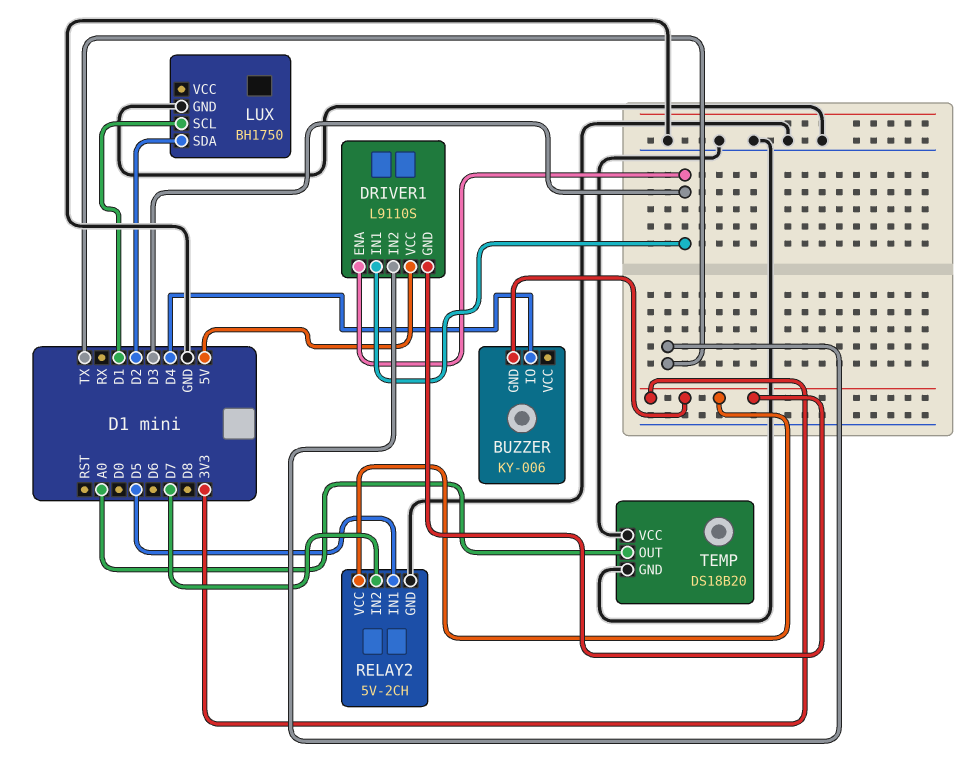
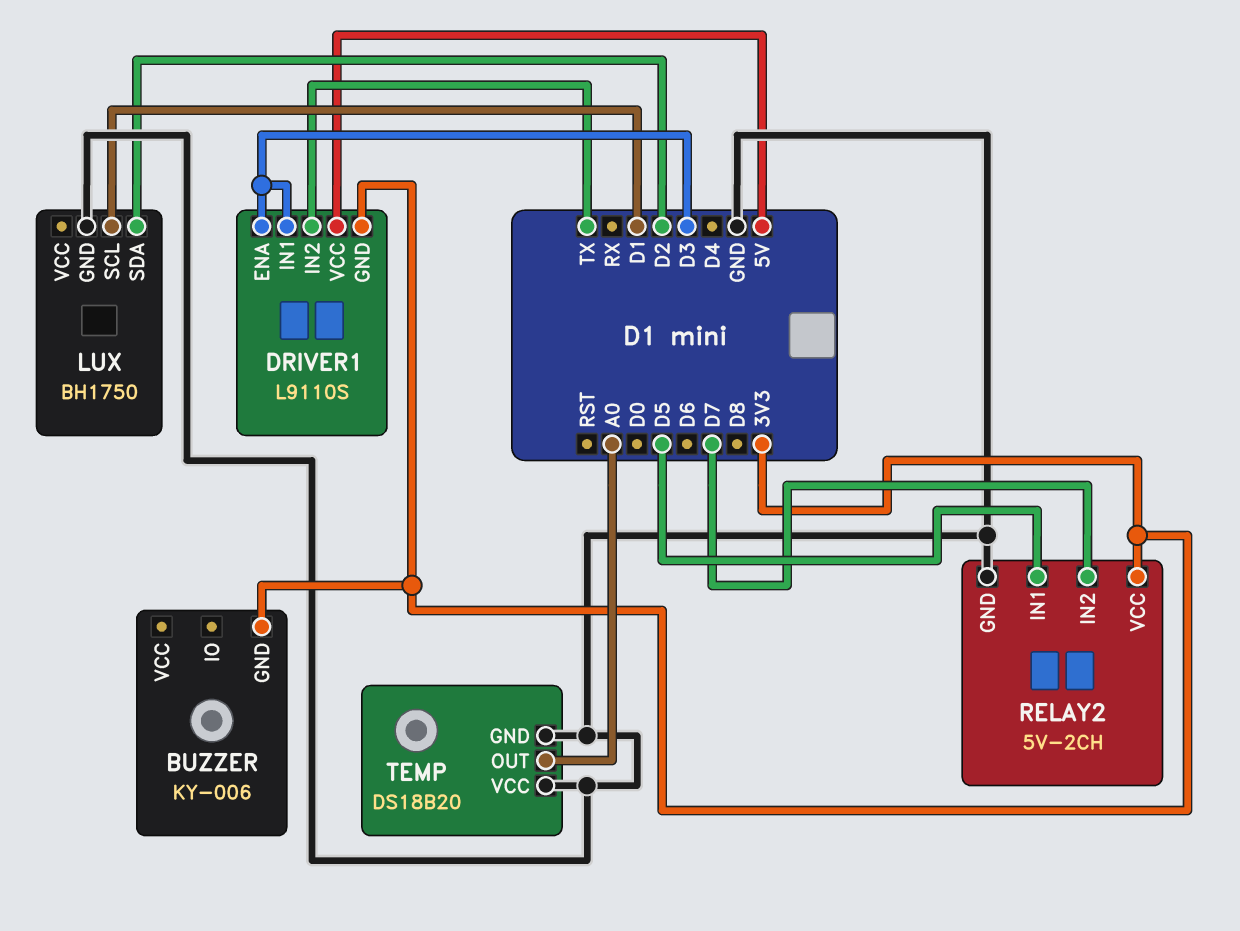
BUZZER pin IO: D4 -> none

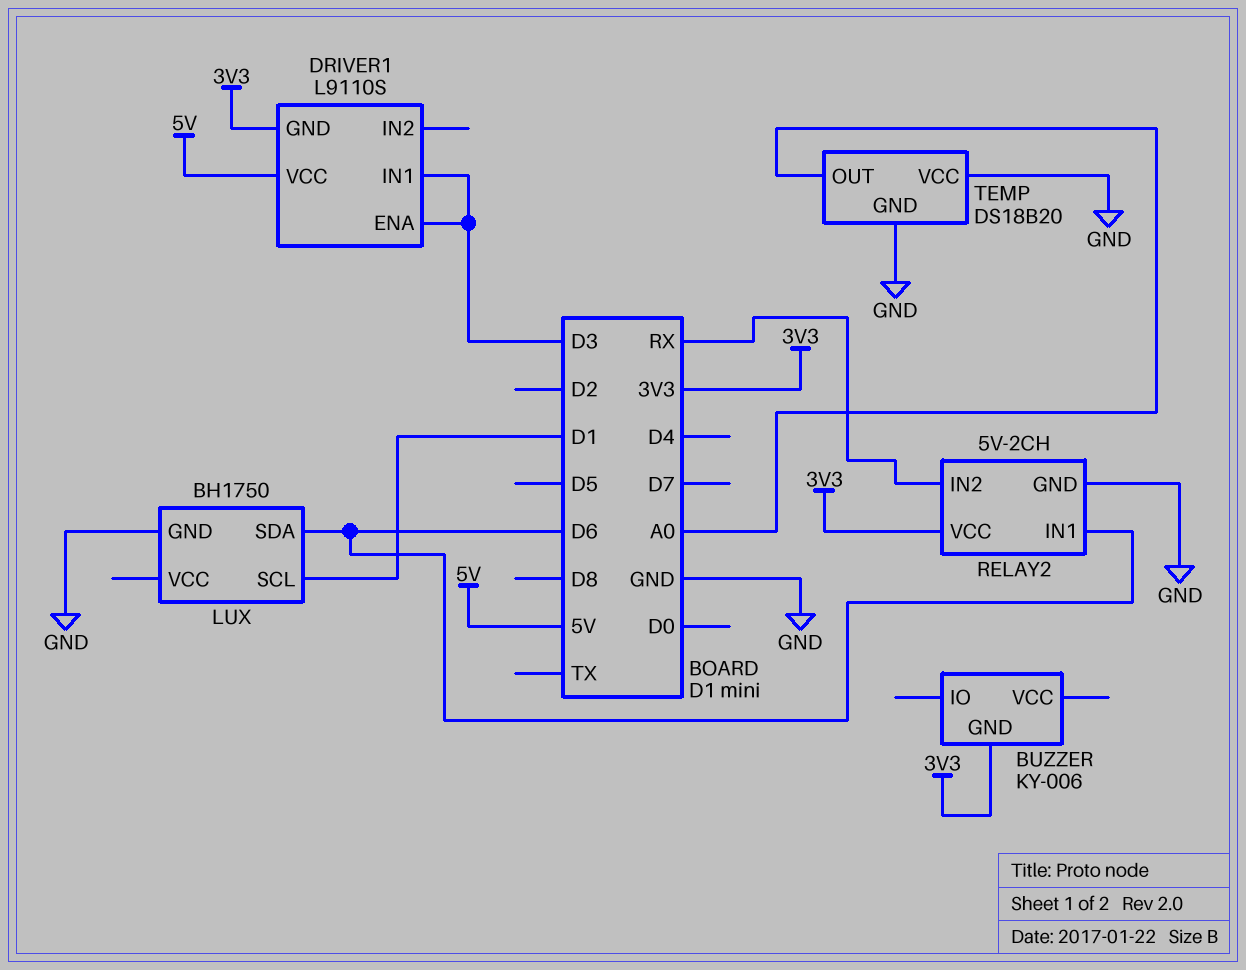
DRIVER1 pin IN2: TX -> none
LUX pin SDA: D2 -> D6
RELAY2 pin IN1: D5 -> D6
RELAY2 pin IN2: D7 -> RX

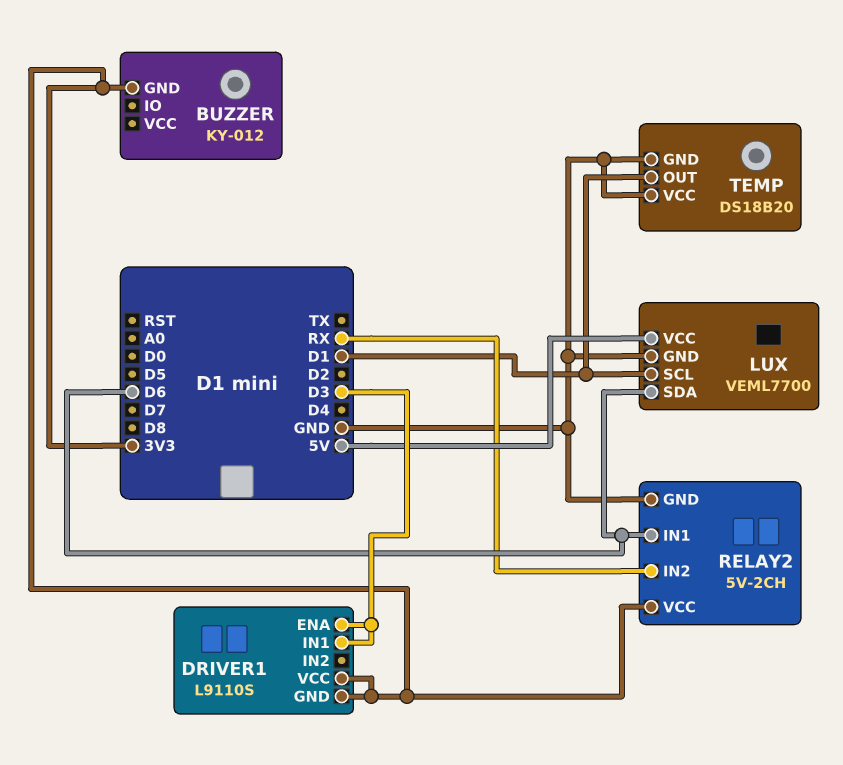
BUZZER: KY-006 -> KY-012
DRIVER1 pin VCC: 5V -> 3V3
LUX: BH1750 -> VEML7700
LUX pin VCC: none -> 5V
TEMP pin OUT: A0 -> D1

